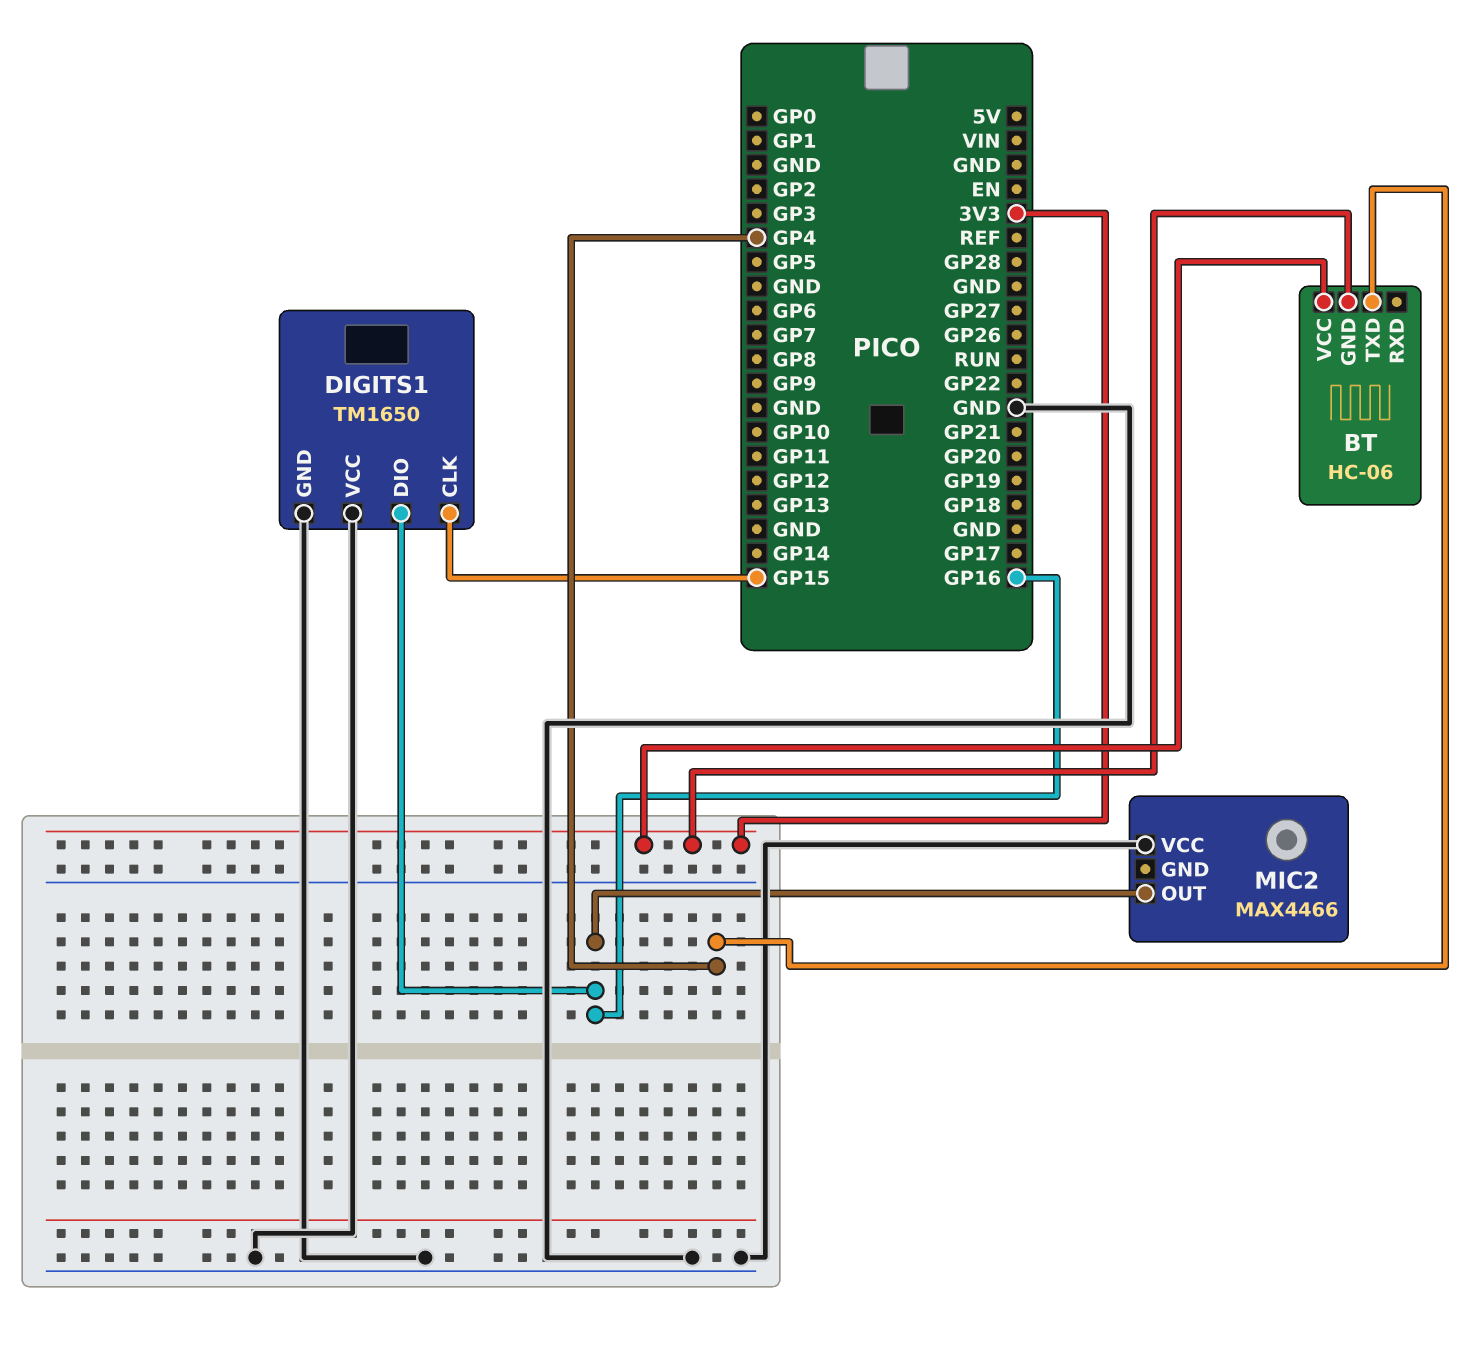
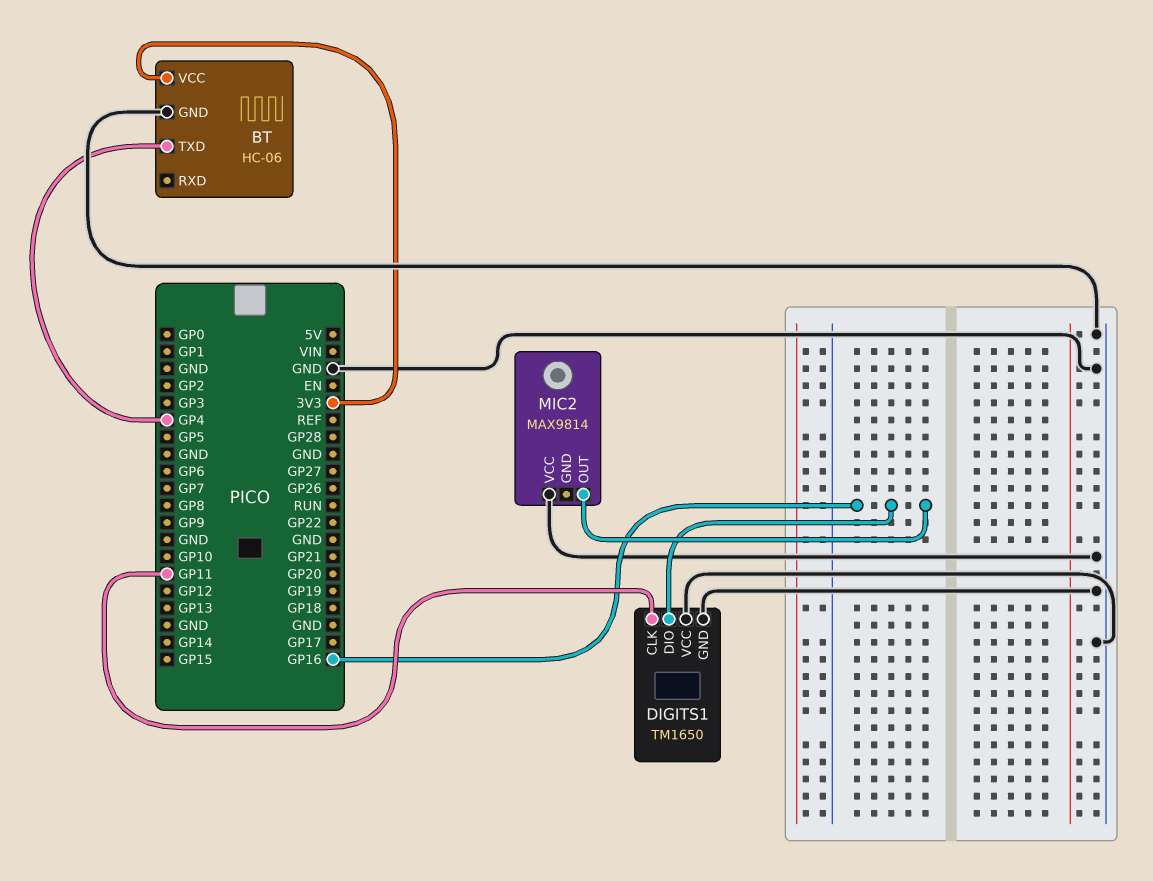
BT pin GND: 3V3 -> GND
DIGITS1 pin CLK: GP15 -> GP11
MIC2: MAX4466 -> MAX9814

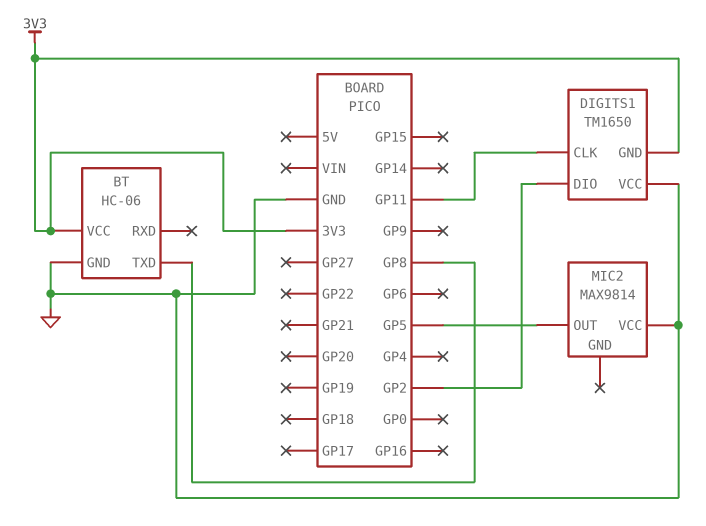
BT pin TXD: GP4 -> GP8
DIGITS1 pin DIO: GP16 -> GP2
DIGITS1 pin GND: GND -> 3V3
MIC2 pin OUT: GP16 -> GP5

